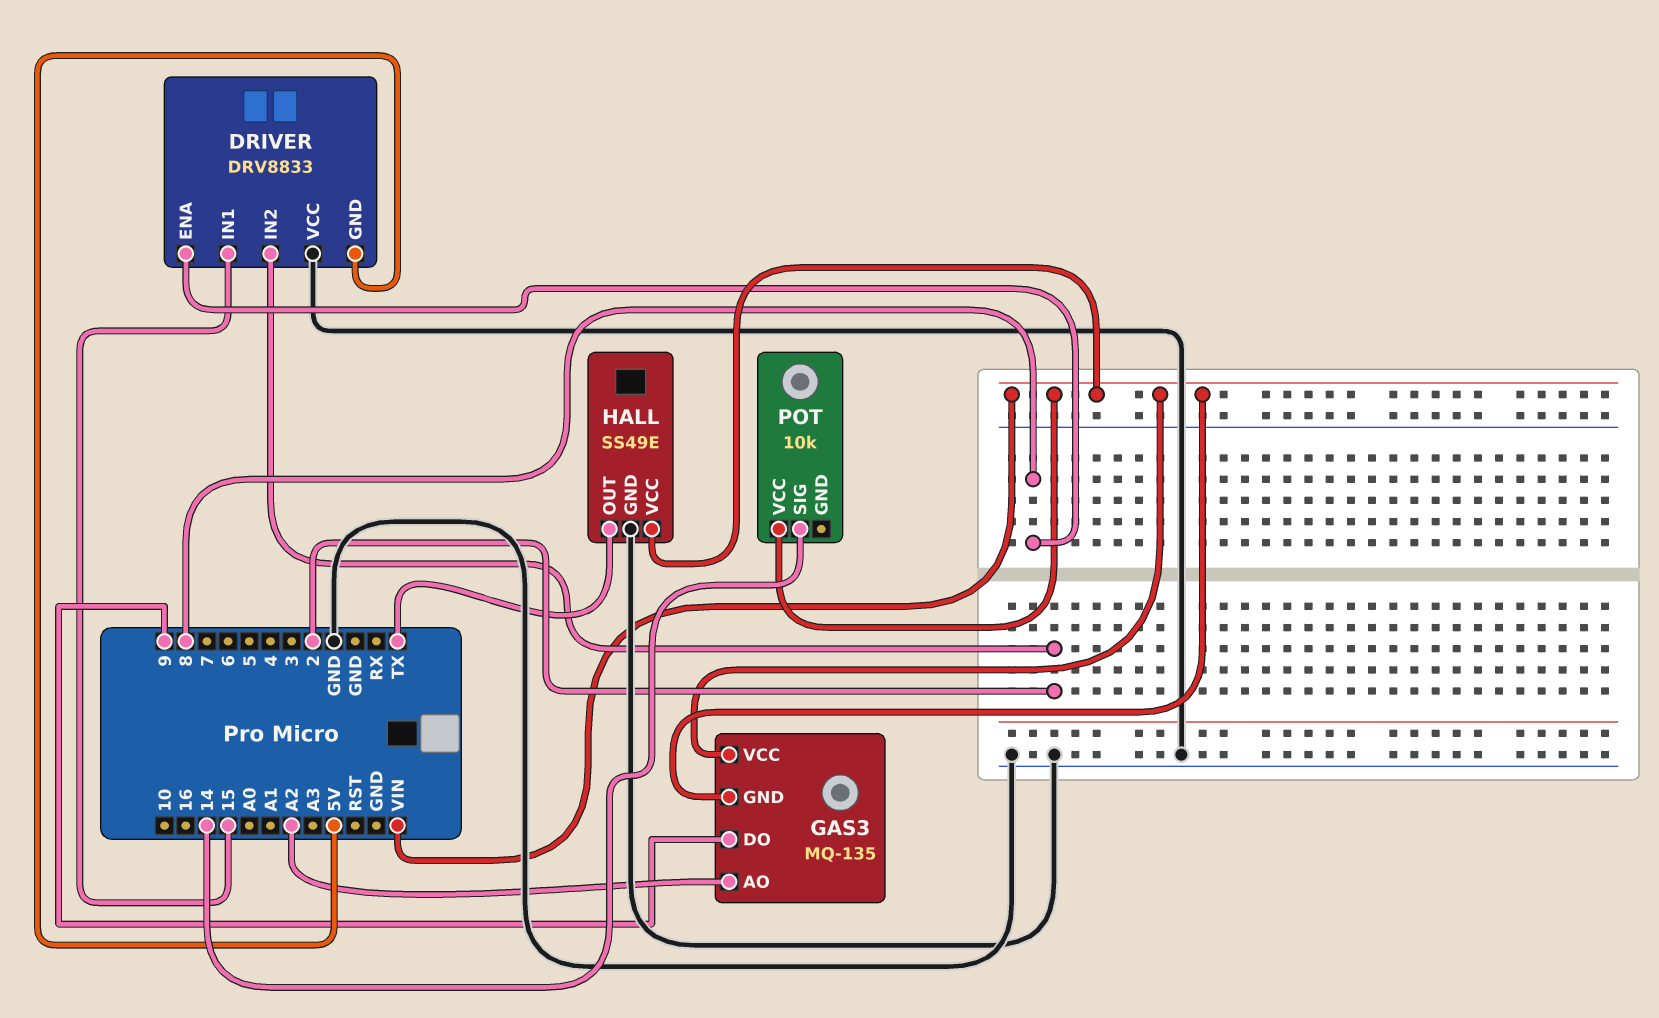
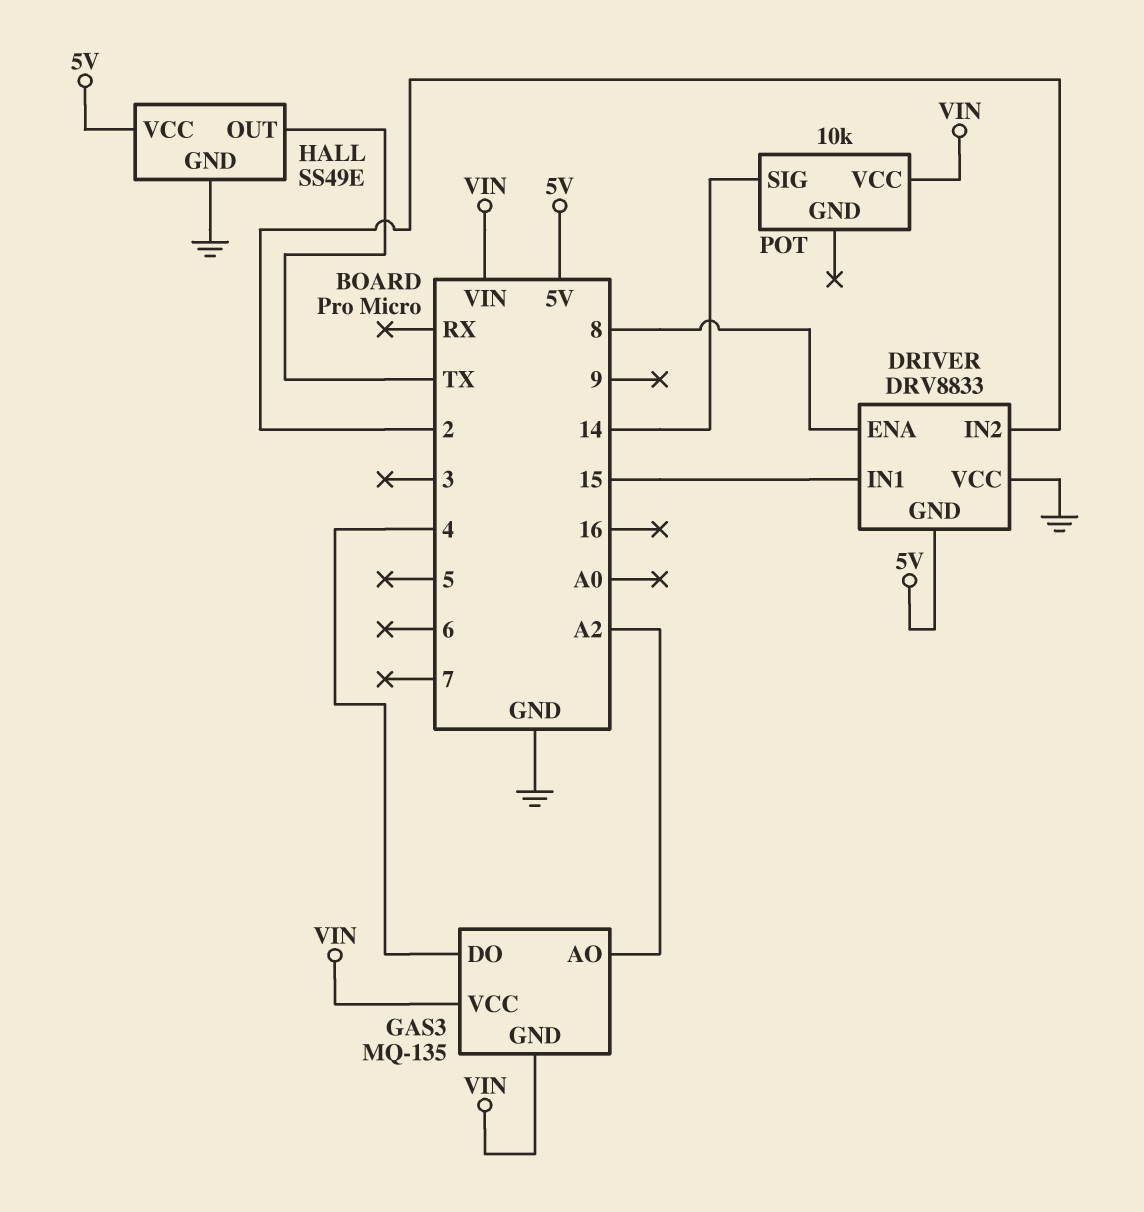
GAS3 pin DO: 9 -> 4
HALL pin VCC: VIN -> 5V

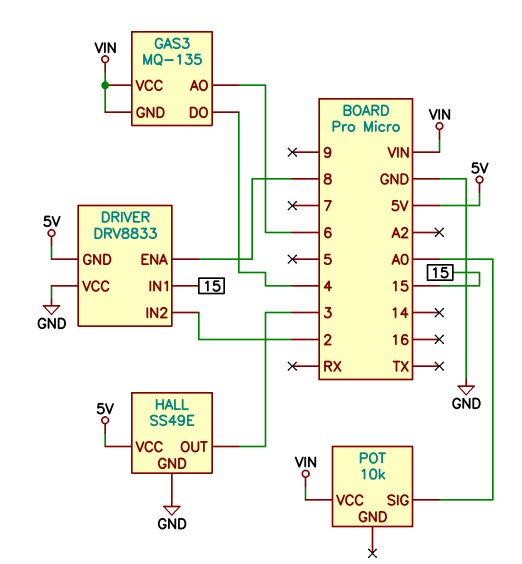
GAS3 pin AO: A2 -> 6
HALL pin OUT: TX -> 3
POT pin SIG: 14 -> A0

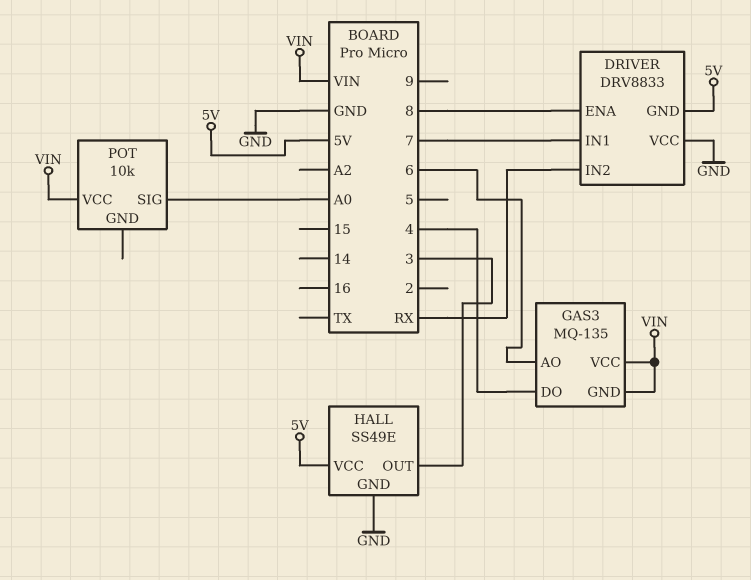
DRIVER pin IN1: 15 -> 7
DRIVER pin IN2: 2 -> RX

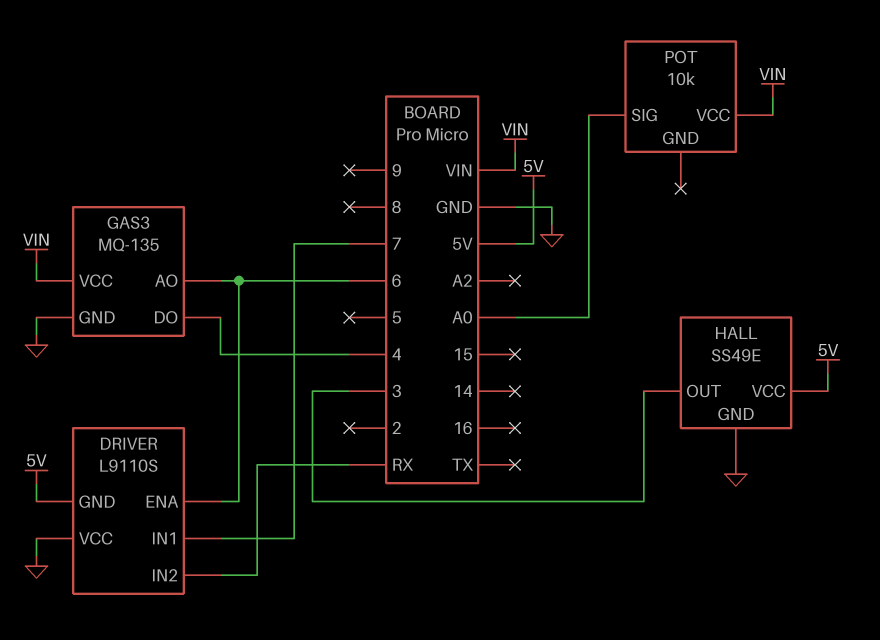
DRIVER: DRV8833 -> L9110S
DRIVER pin ENA: 8 -> 6
GAS3 pin GND: VIN -> GND

